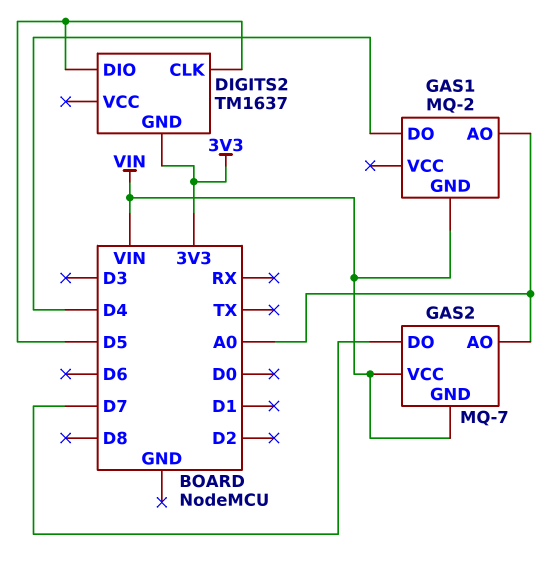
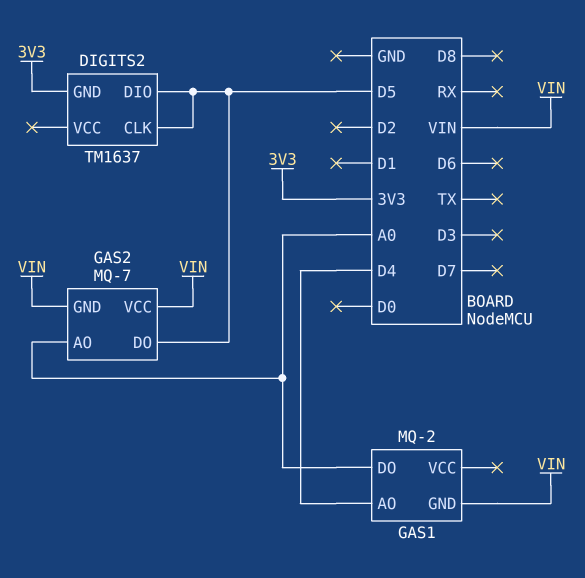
GAS1 pin AO: A0 -> D4
GAS1 pin DO: D4 -> A0
GAS2 pin DO: D7 -> D5

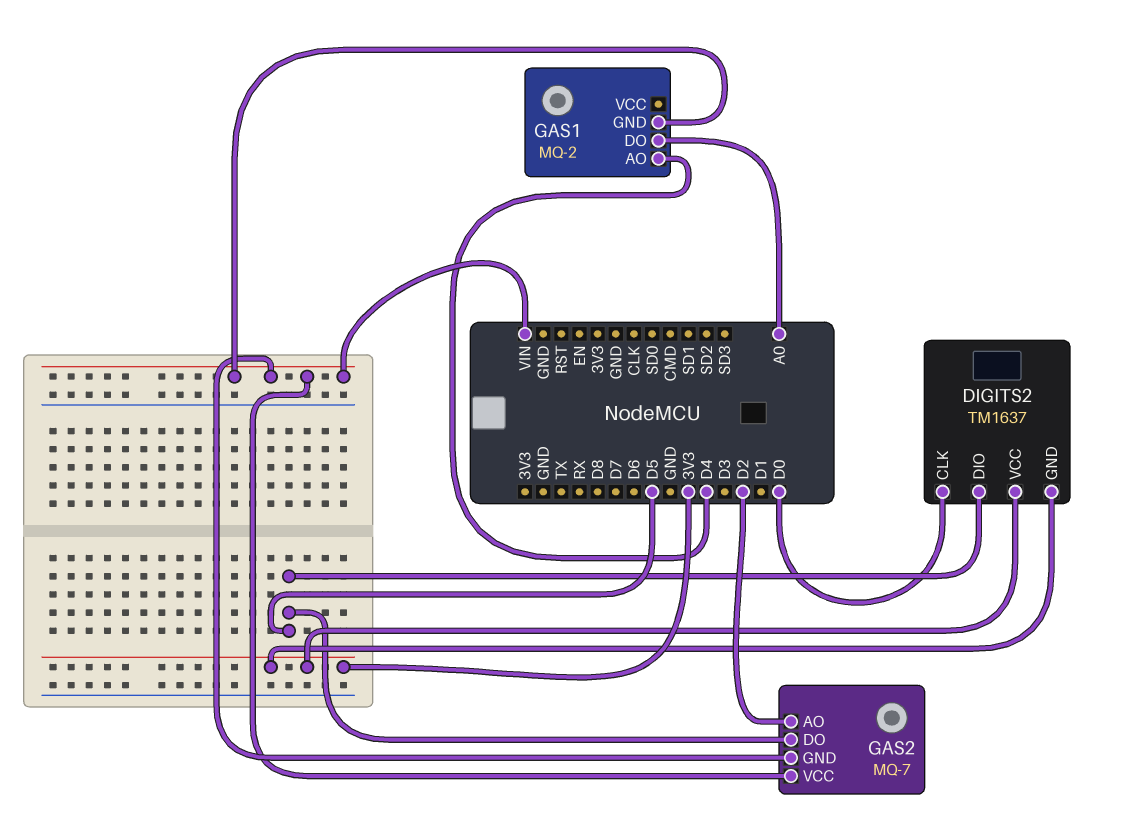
DIGITS2 pin CLK: D5 -> D0
DIGITS2 pin VCC: none -> 3V3
GAS2 pin AO: A0 -> D2

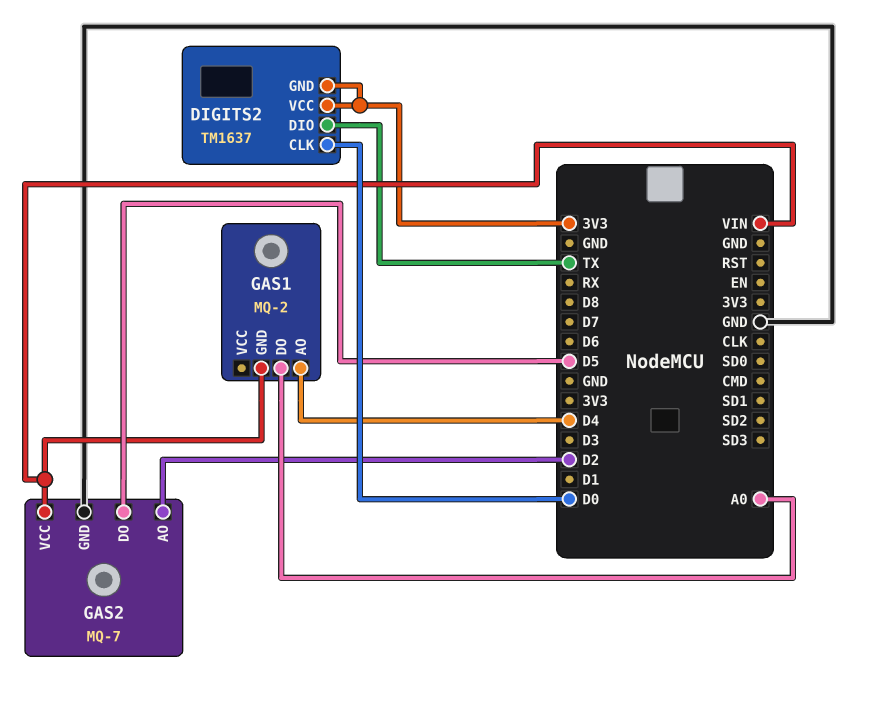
DIGITS2 pin DIO: D5 -> TX
GAS2 pin GND: VIN -> GND

